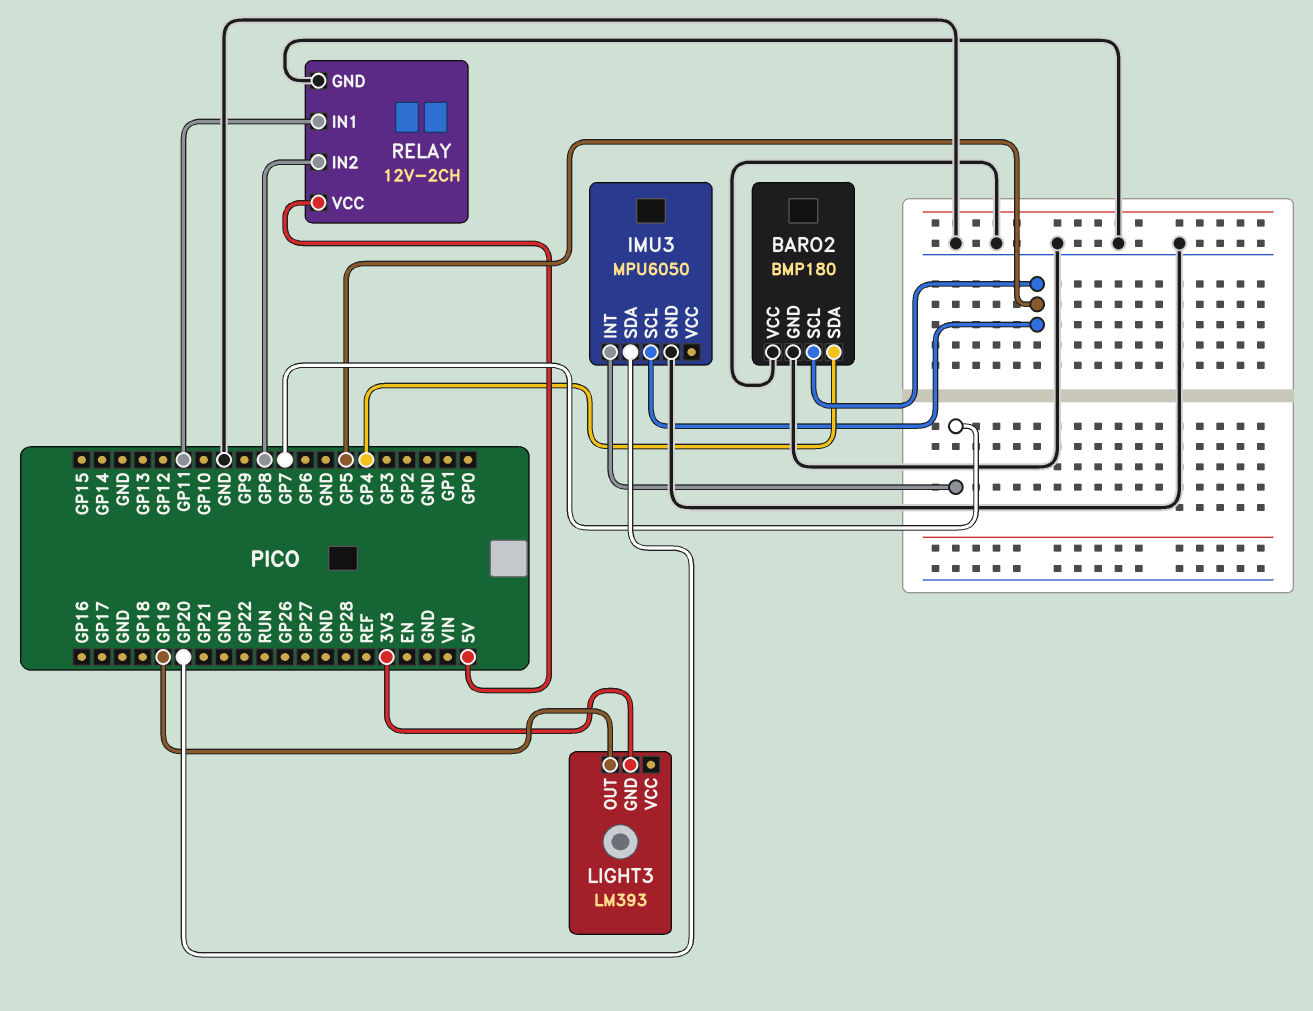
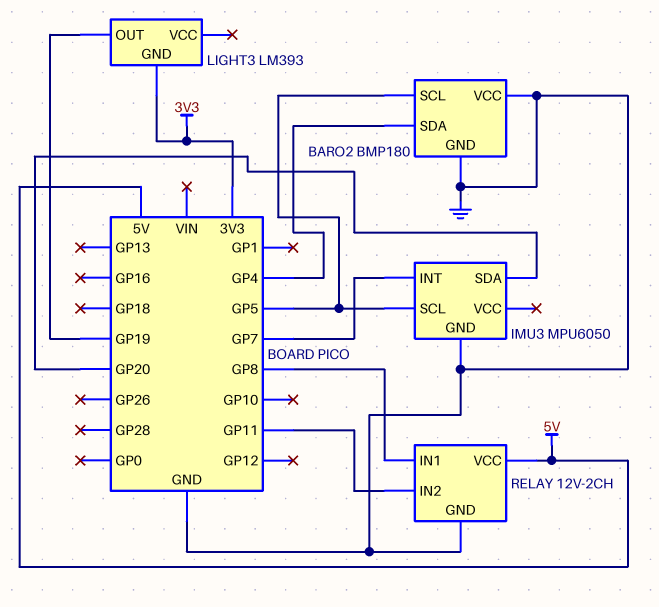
RELAY pin IN1: GP11 -> GP8
RELAY pin IN2: GP8 -> GP11

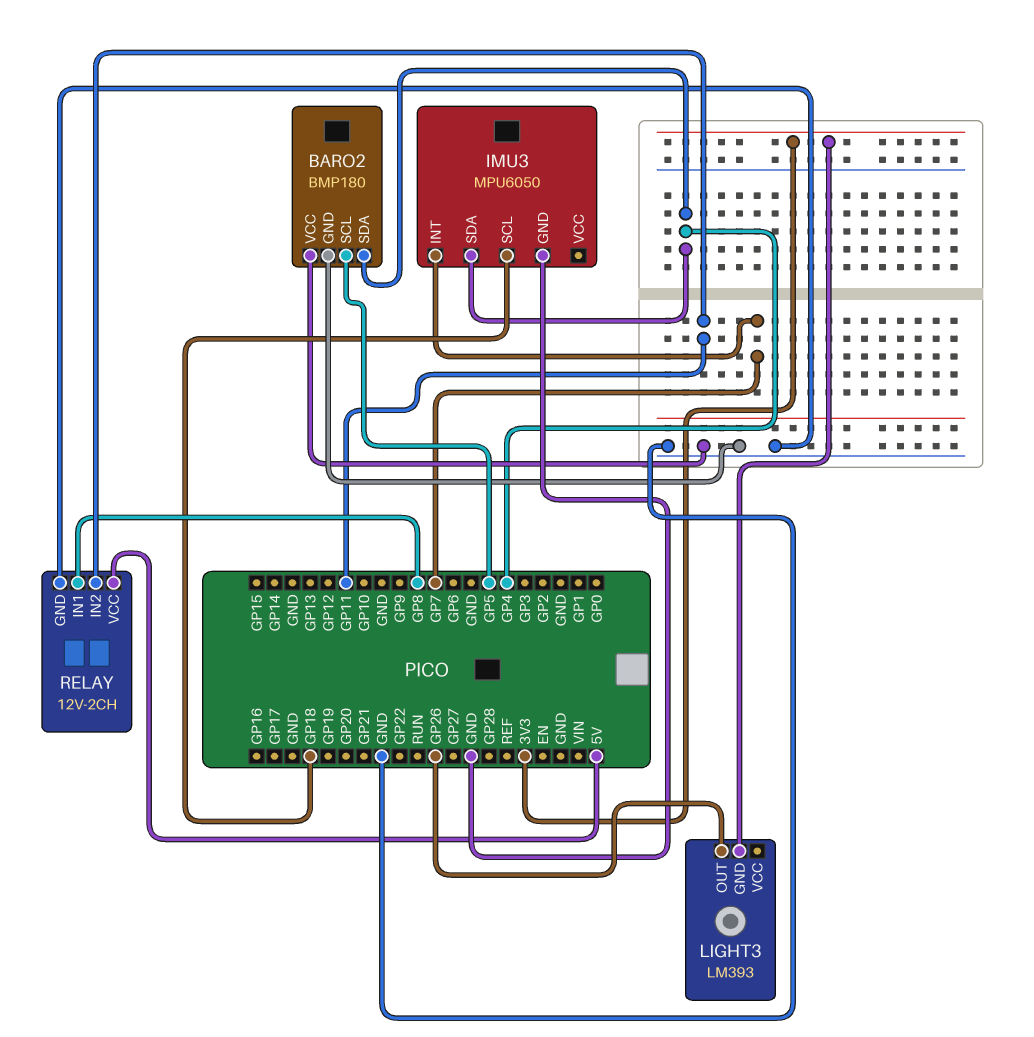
IMU3 pin SCL: GP5 -> GP18
IMU3 pin SDA: GP20 -> GP4
LIGHT3 pin OUT: GP19 -> GP26

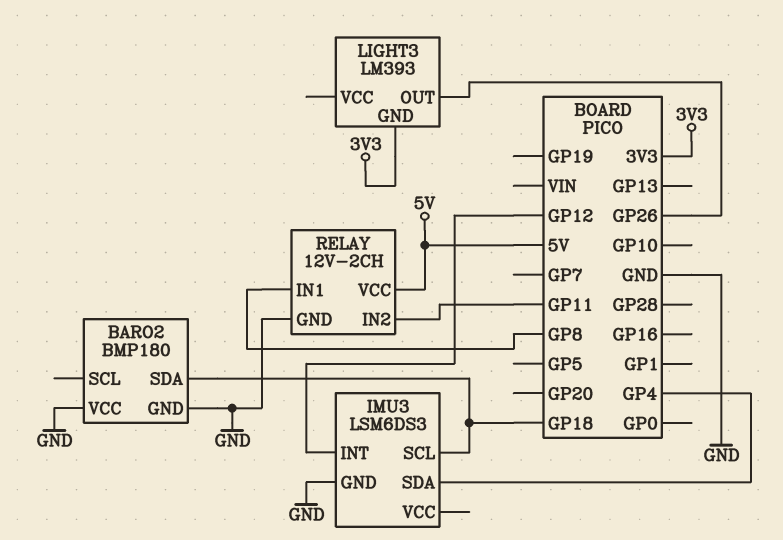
BARO2 pin SCL: GP5 -> none
BARO2 pin SDA: GP4 -> GP18
IMU3: MPU6050 -> LSM6DS3
IMU3 pin INT: GP7 -> GP12

